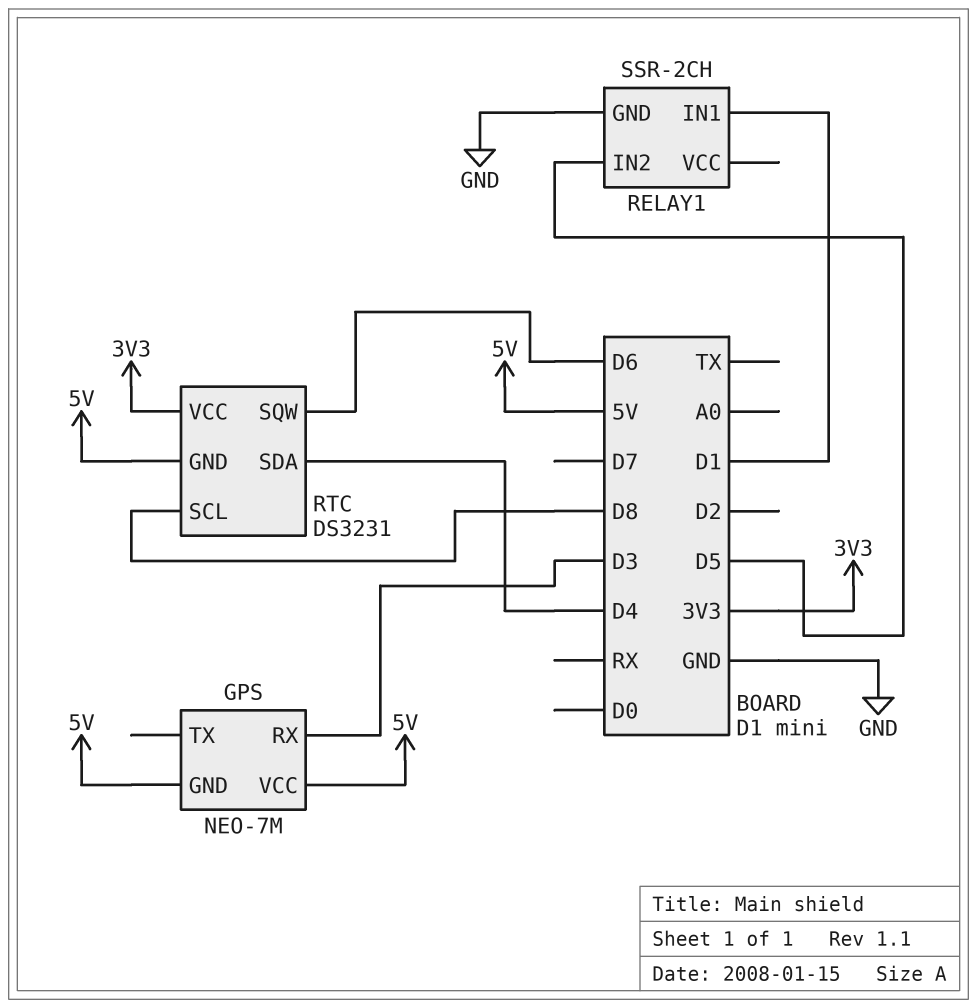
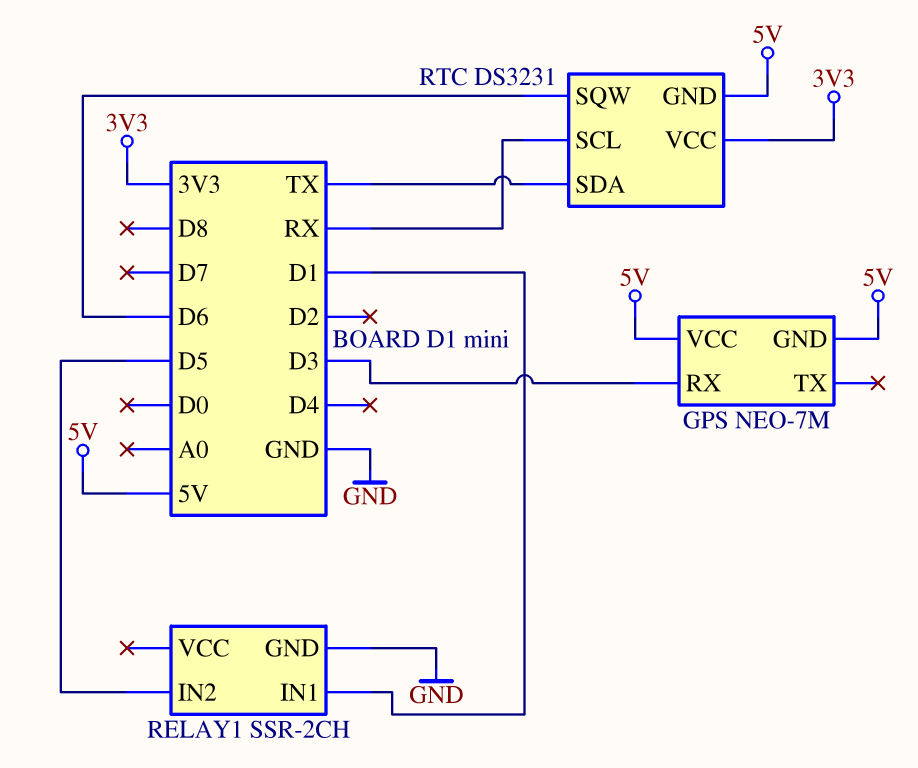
RTC pin SCL: D8 -> RX
RTC pin SDA: D4 -> TX

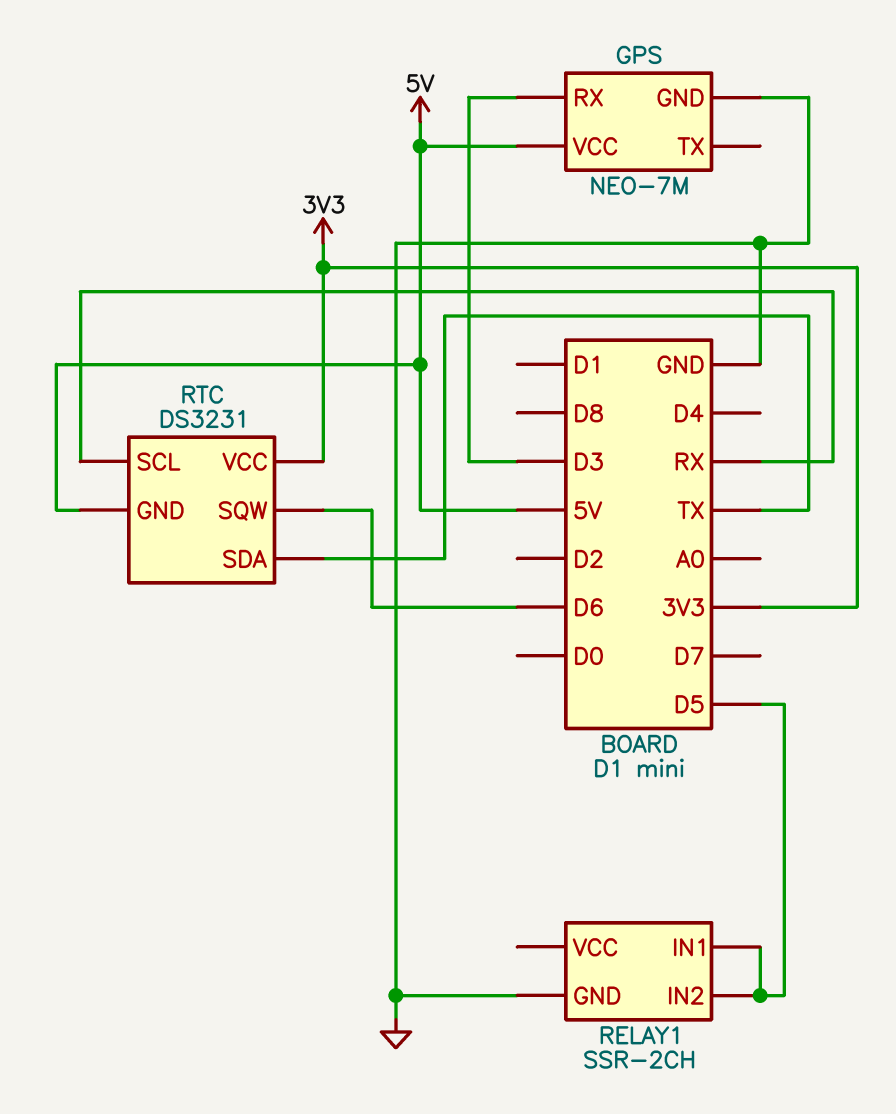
GPS pin GND: 5V -> GND
RELAY1 pin IN1: D1 -> D5

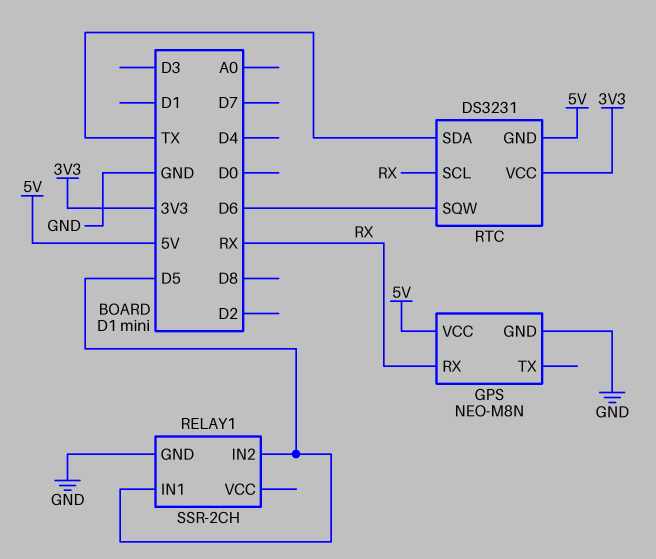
GPS: NEO-7M -> NEO-M8N
GPS pin RX: D3 -> RX

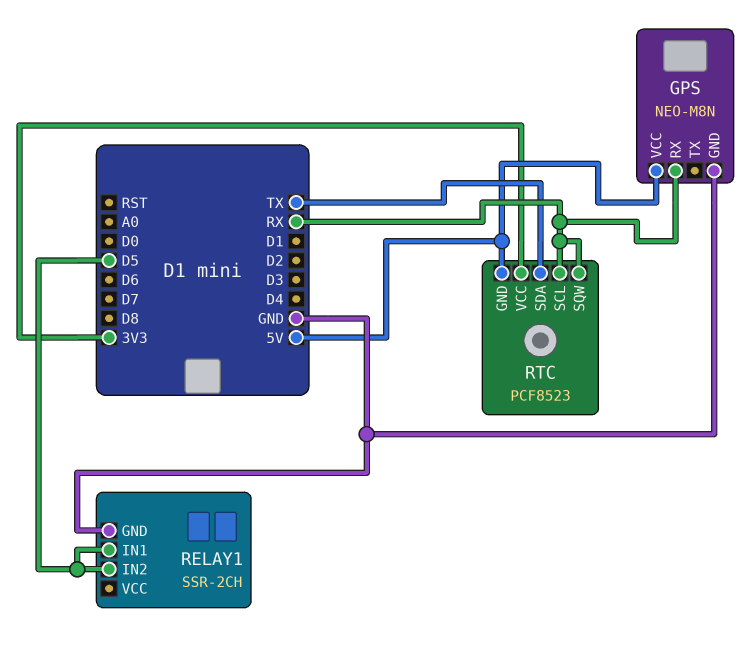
RTC: DS3231 -> PCF8523
RTC pin SQW: D6 -> RX

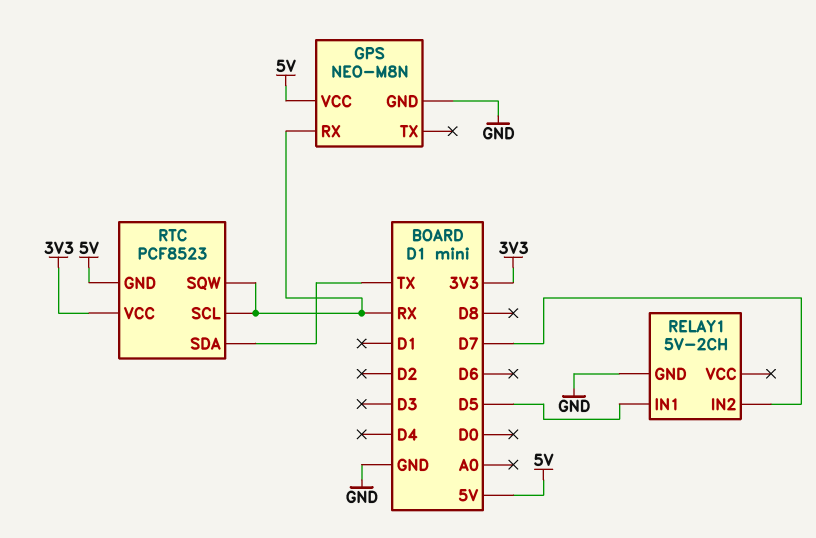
RELAY1: SSR-2CH -> 5V-2CH
RELAY1 pin IN2: D5 -> D7

